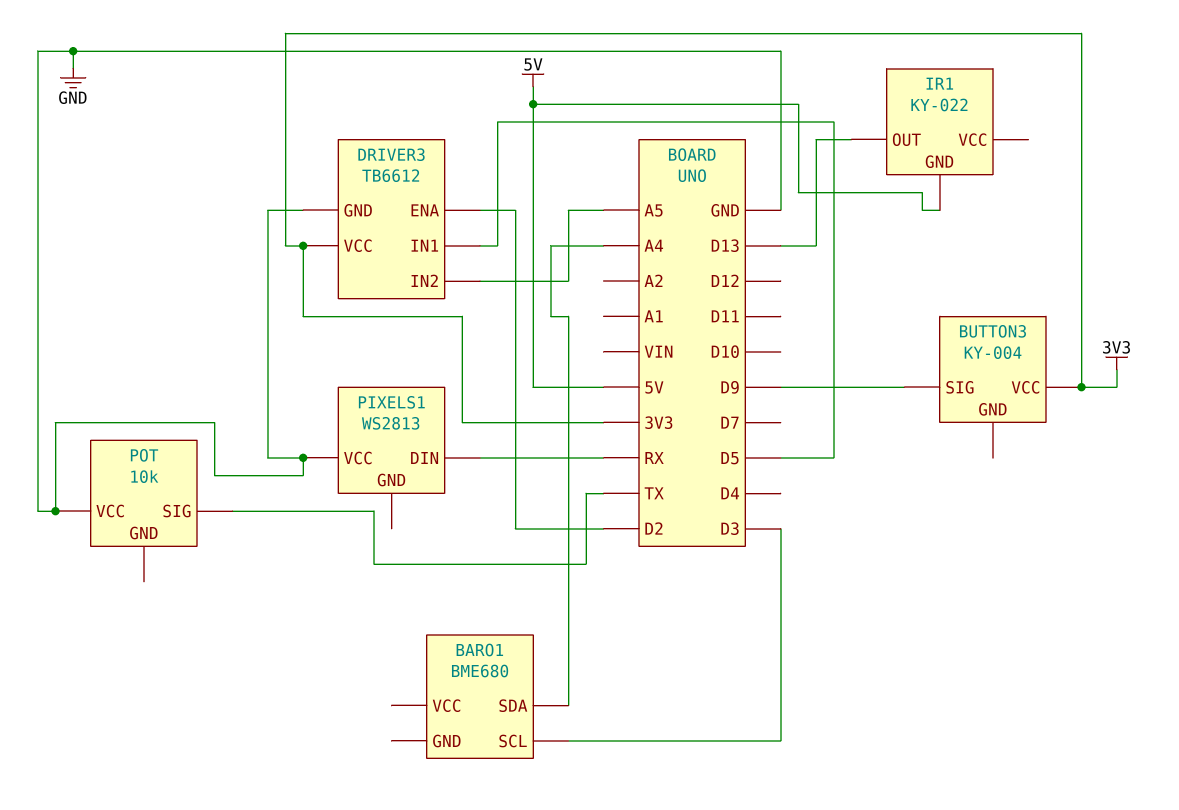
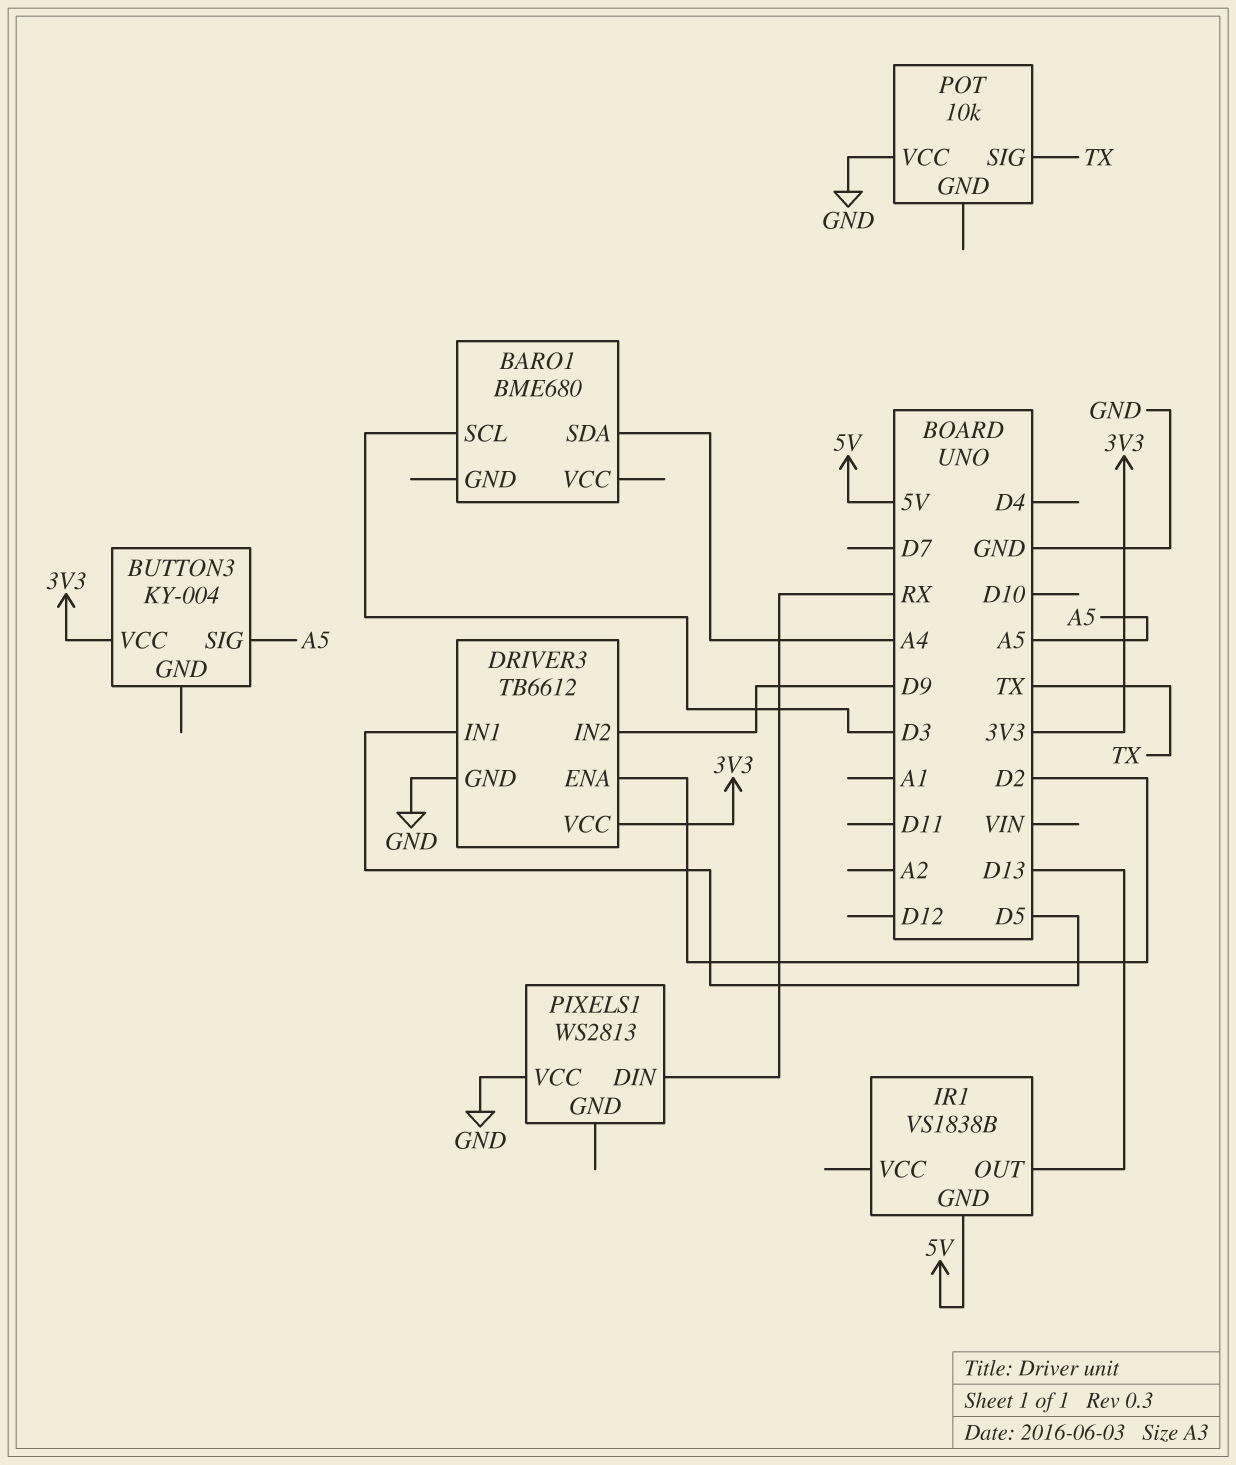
BUTTON3 pin SIG: D9 -> A5
DRIVER3 pin IN2: A5 -> D9
IR1: KY-022 -> VS1838B

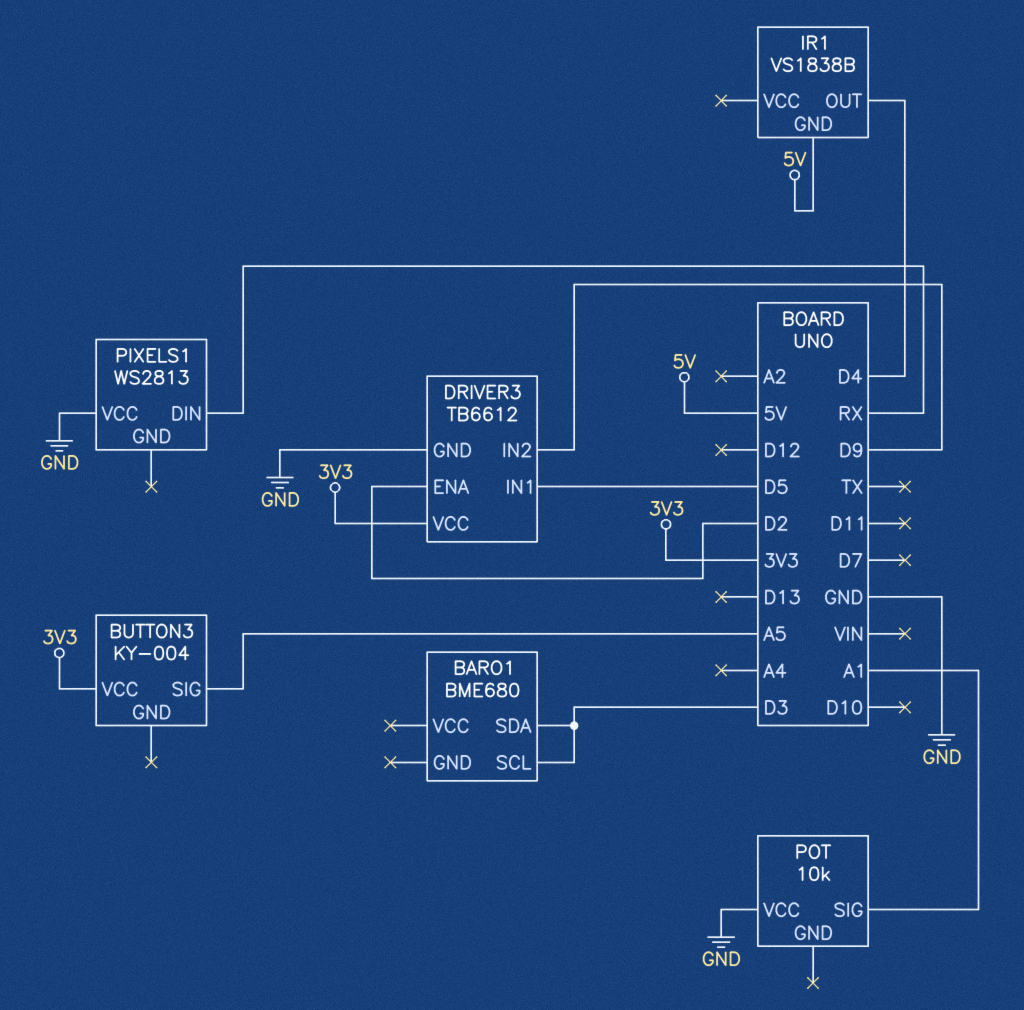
BARO1 pin SDA: A4 -> D3
IR1 pin OUT: D13 -> D4
POT pin SIG: TX -> A1

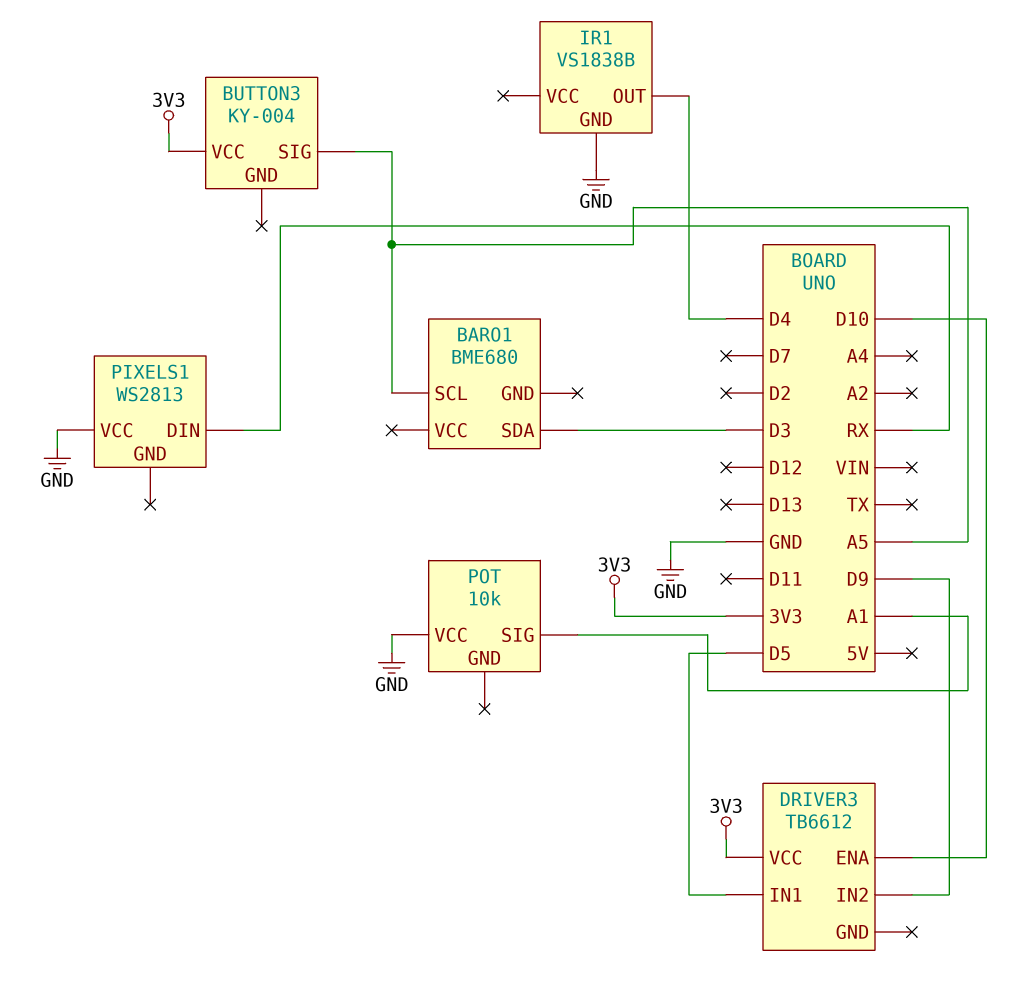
BARO1 pin SCL: D3 -> A5
DRIVER3 pin ENA: D2 -> D10
DRIVER3 pin GND: GND -> none
IR1 pin GND: 5V -> GND

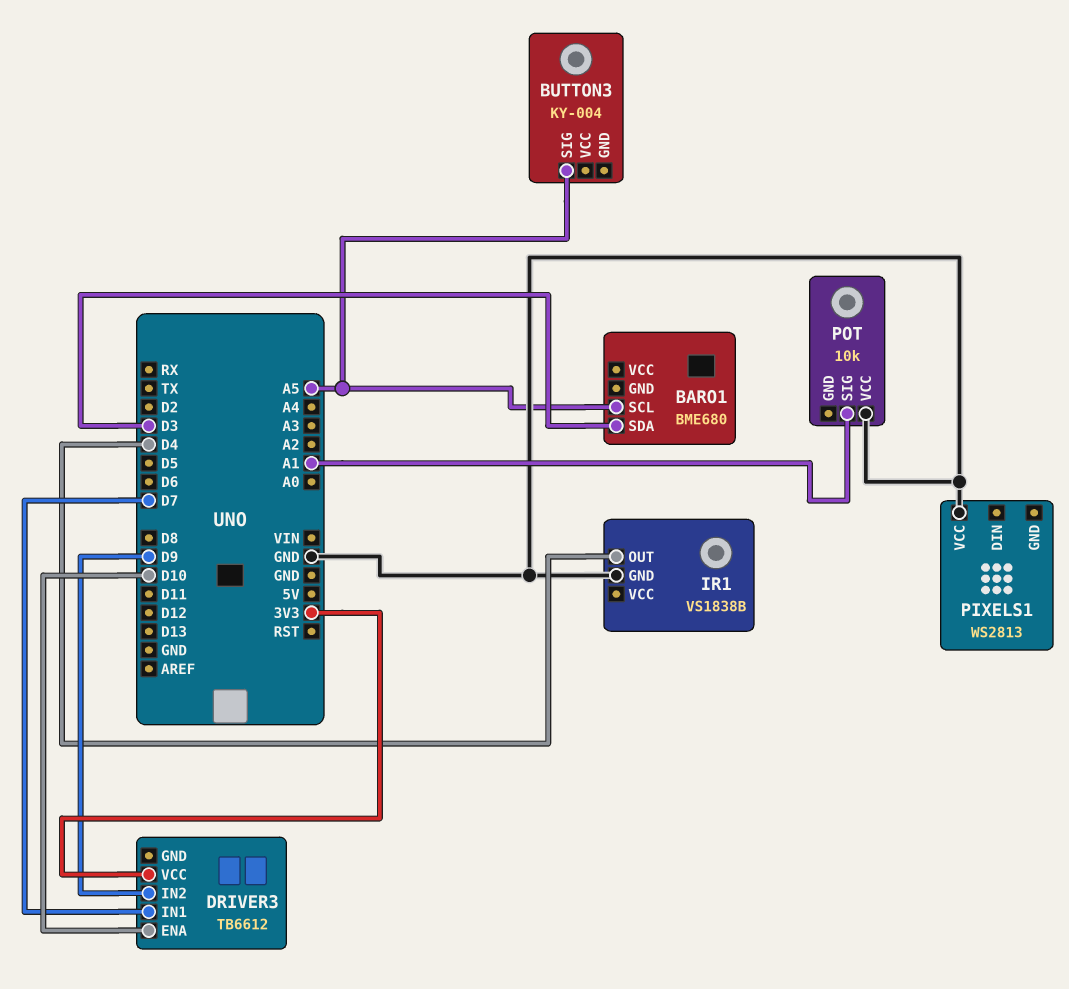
BUTTON3 pin VCC: 3V3 -> none
DRIVER3 pin IN1: D5 -> D7
PIXELS1 pin DIN: RX -> none

